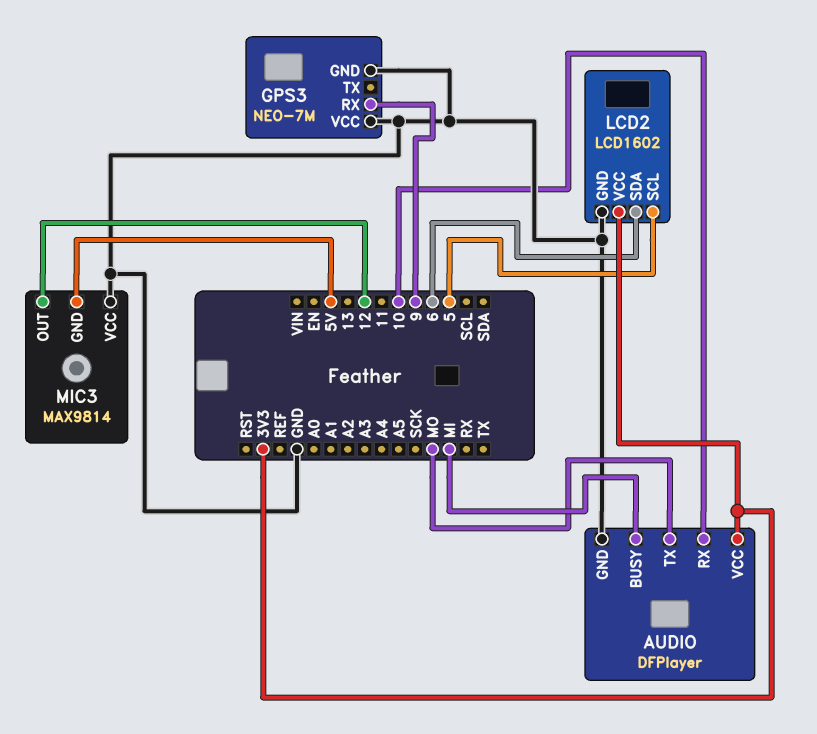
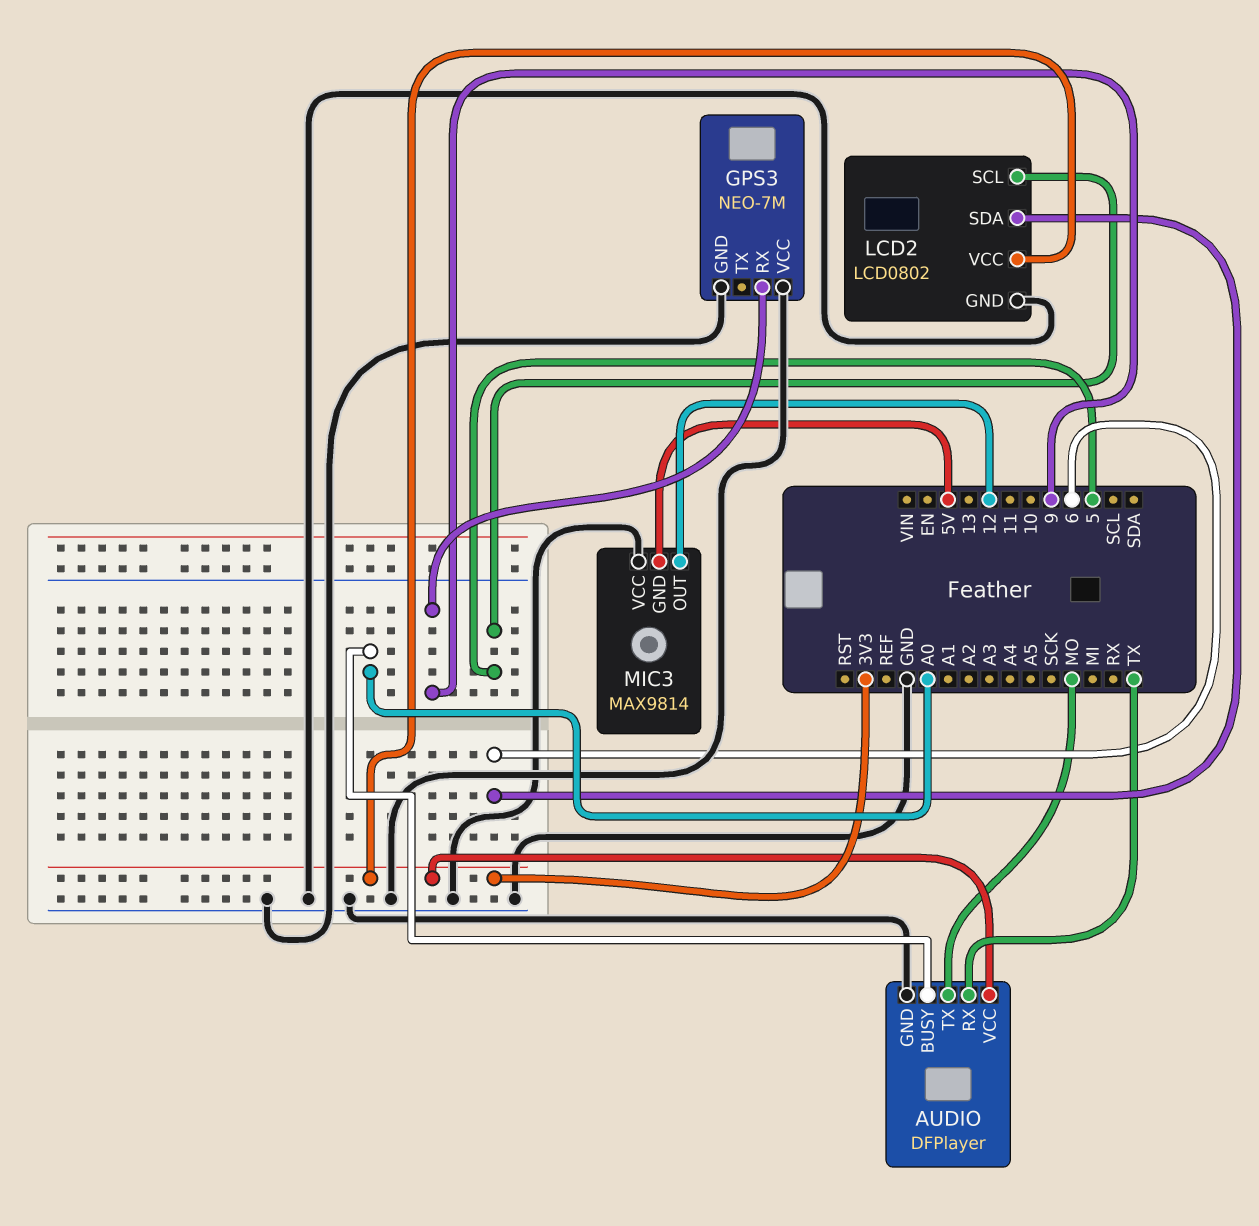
AUDIO pin BUSY: MI -> A0
AUDIO pin RX: 10 -> TX
LCD2: LCD1602 -> LCD0802

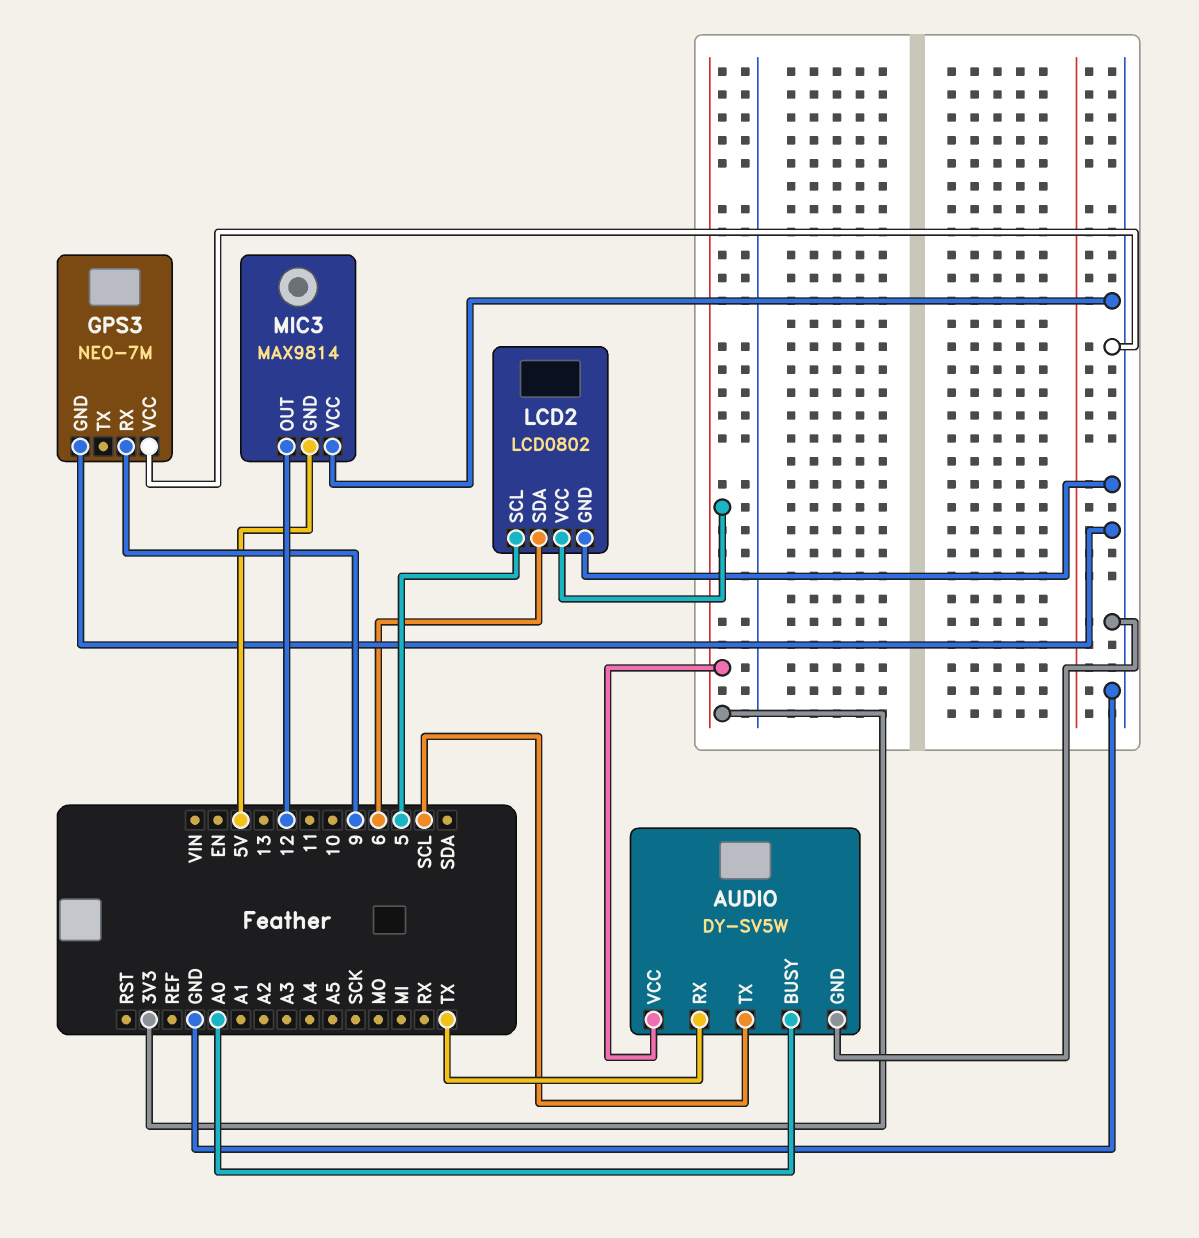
AUDIO: DFPlayer -> DY-SV5W
AUDIO pin TX: MO -> SCL

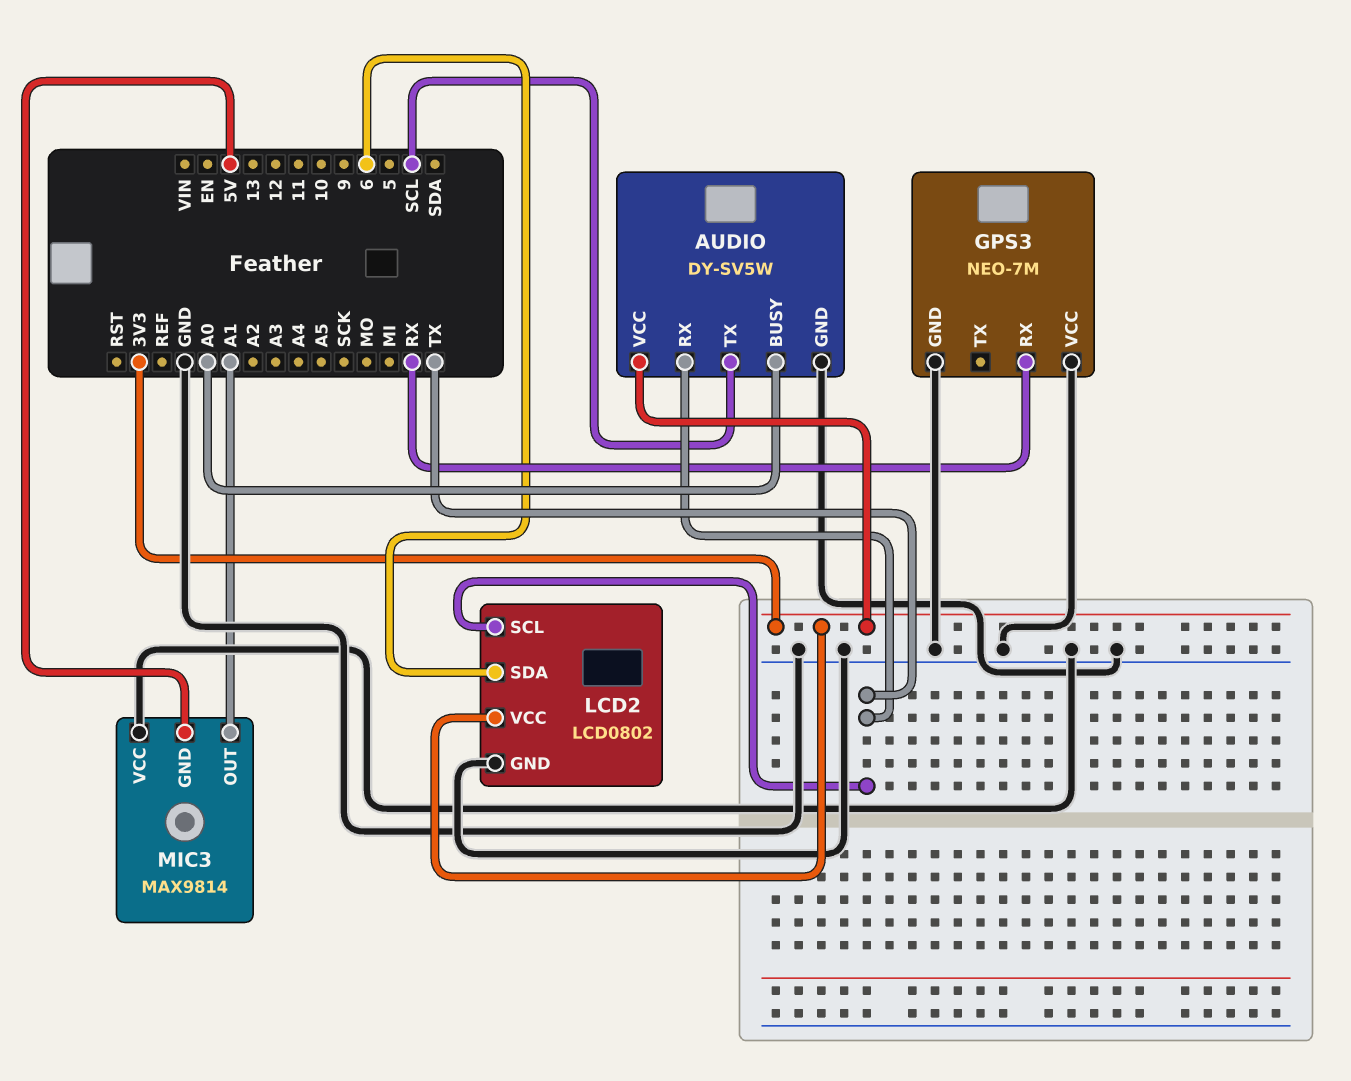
GPS3 pin RX: 9 -> RX
LCD2 pin SCL: 5 -> TX
MIC3 pin OUT: 12 -> A1

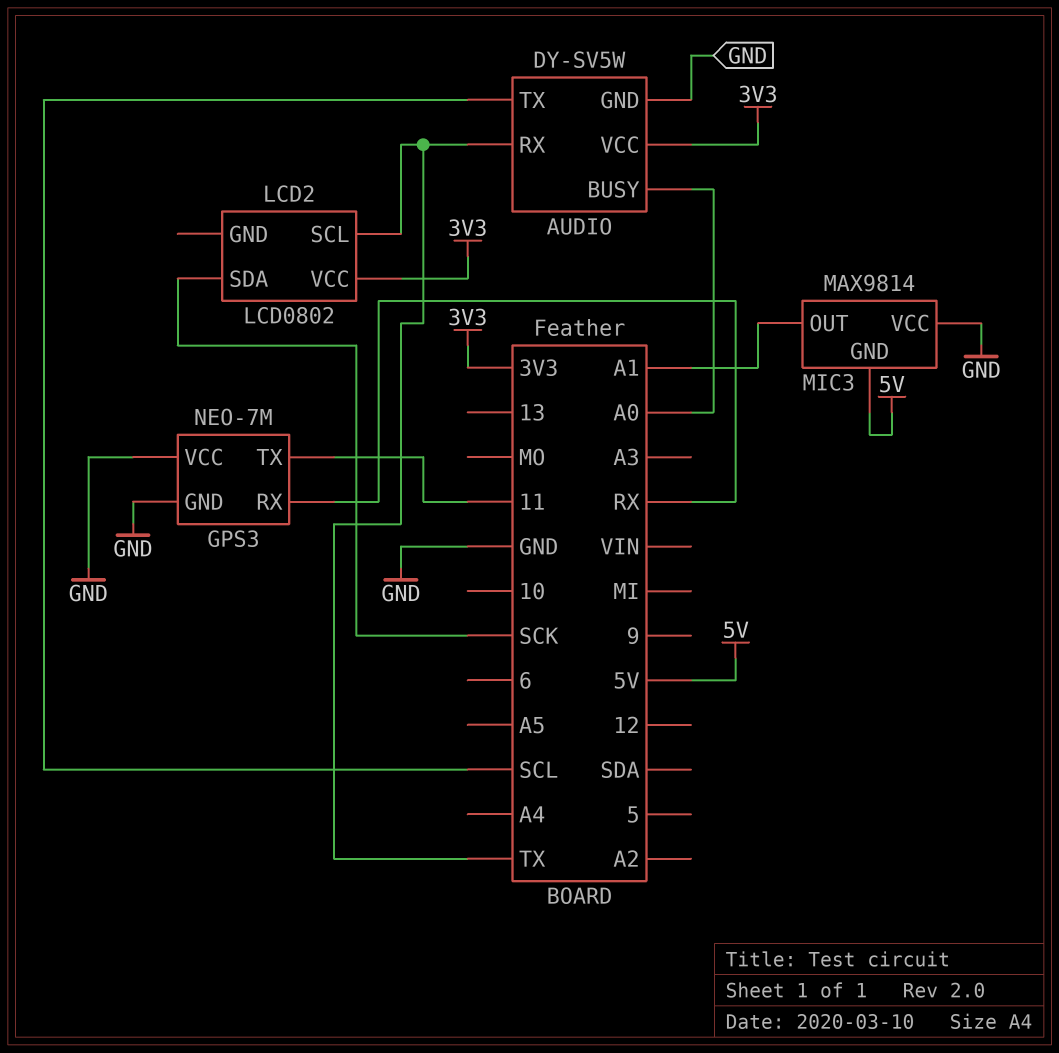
GPS3 pin TX: none -> 11
LCD2 pin GND: GND -> none
LCD2 pin SDA: 6 -> SCK

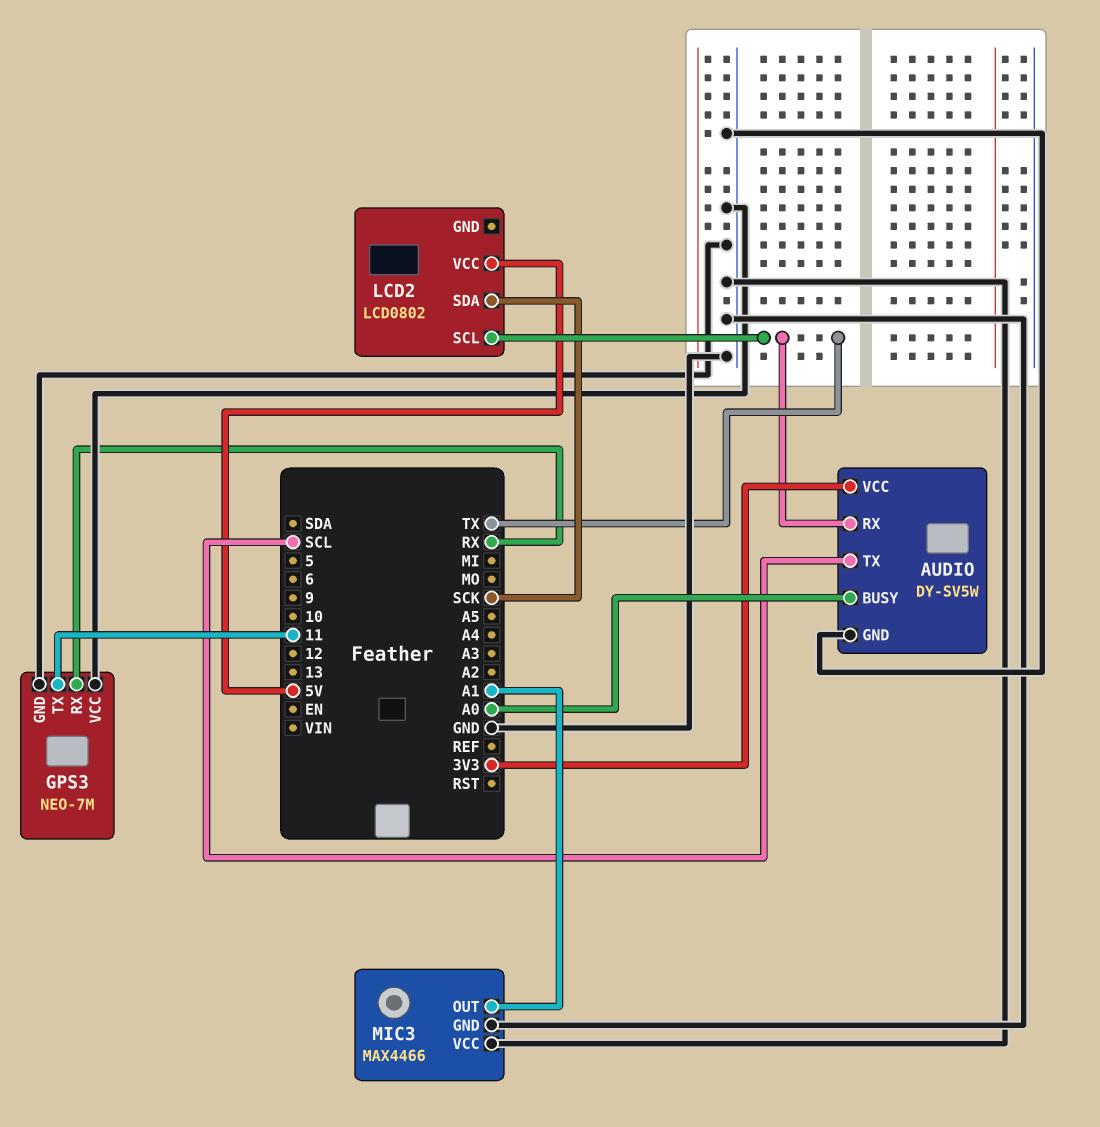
LCD2 pin VCC: 3V3 -> 5V
MIC3: MAX9814 -> MAX4466
MIC3 pin GND: 5V -> GND

